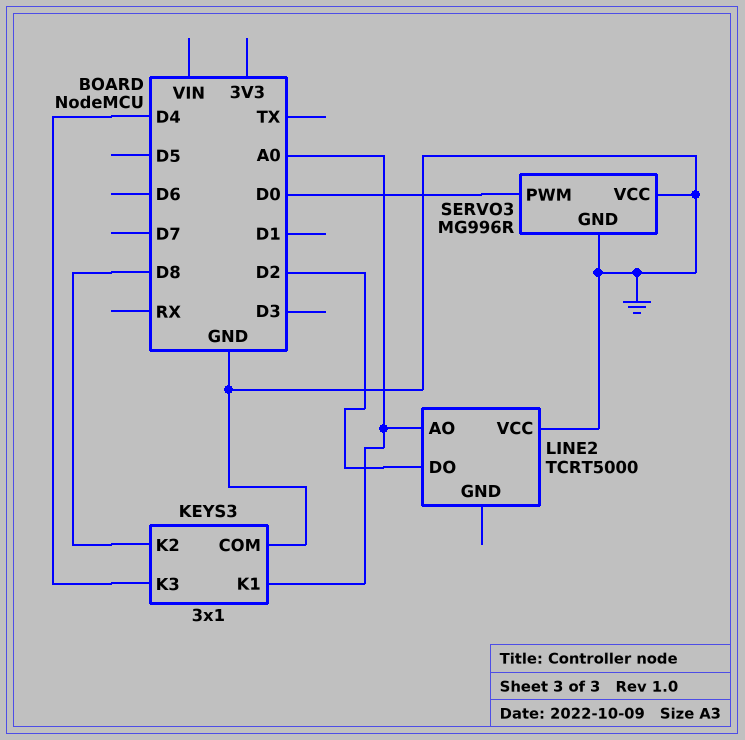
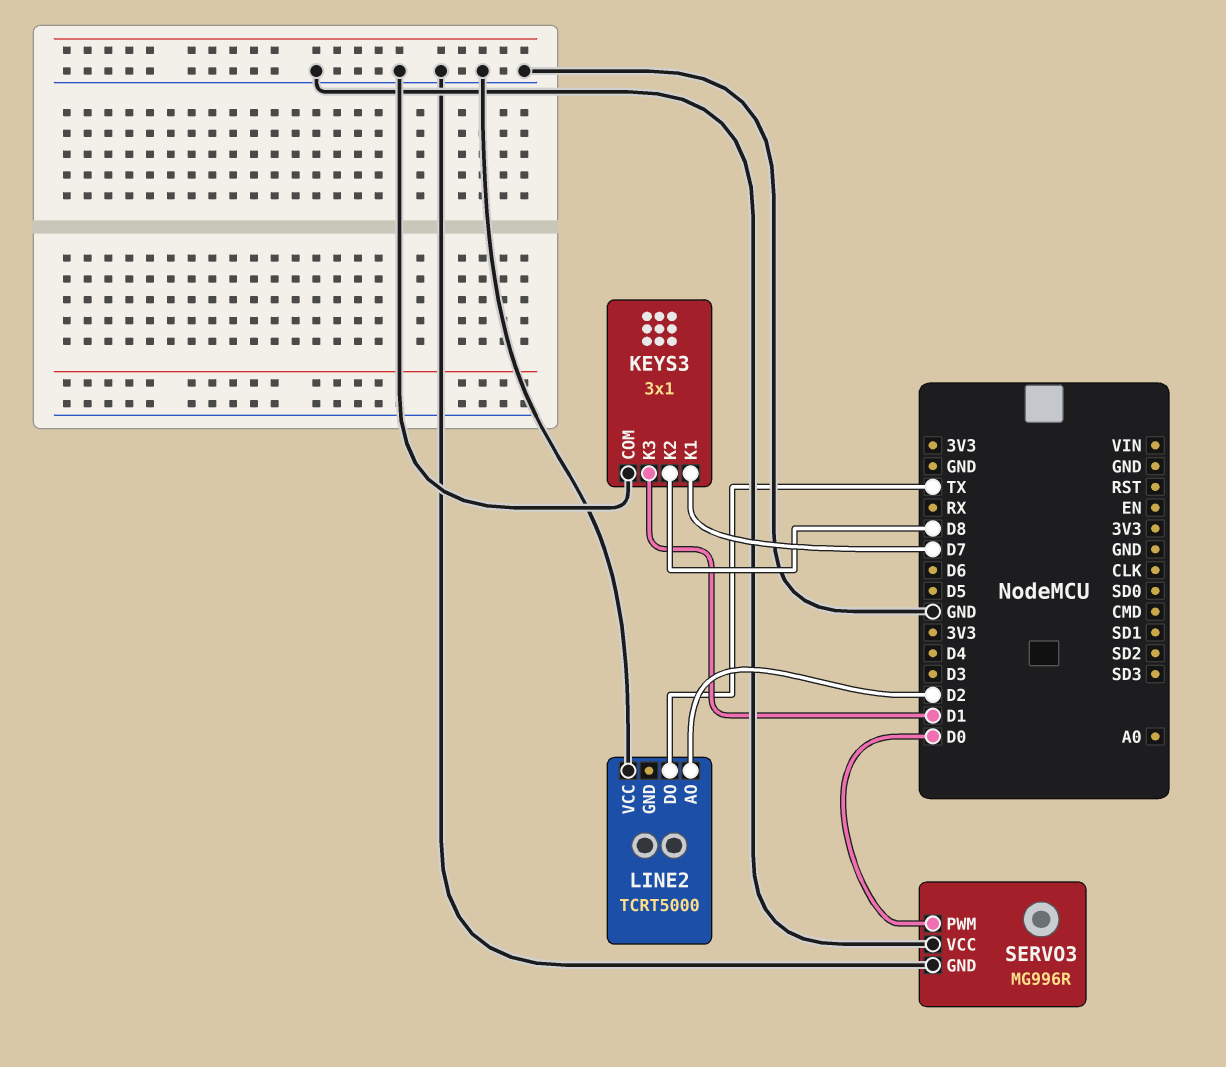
KEYS3 pin K1: A0 -> D7
KEYS3 pin K3: D4 -> D1
LINE2 pin AO: A0 -> D2
LINE2 pin DO: D2 -> TX

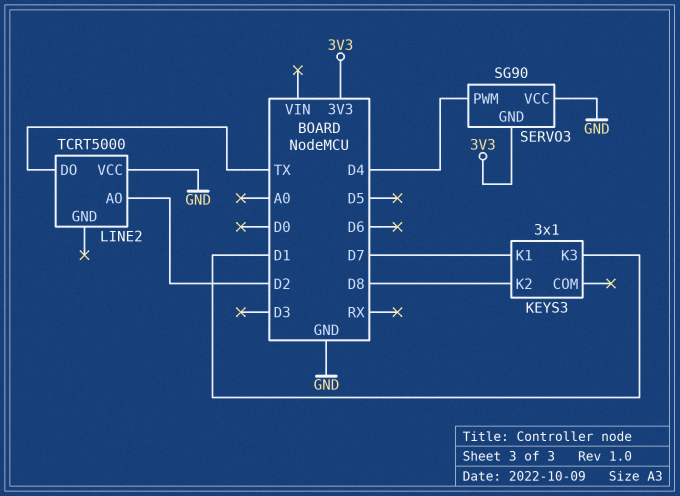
KEYS3 pin COM: GND -> none
SERVO3: MG996R -> SG90
SERVO3 pin GND: GND -> 3V3
SERVO3 pin PWM: D0 -> D4

